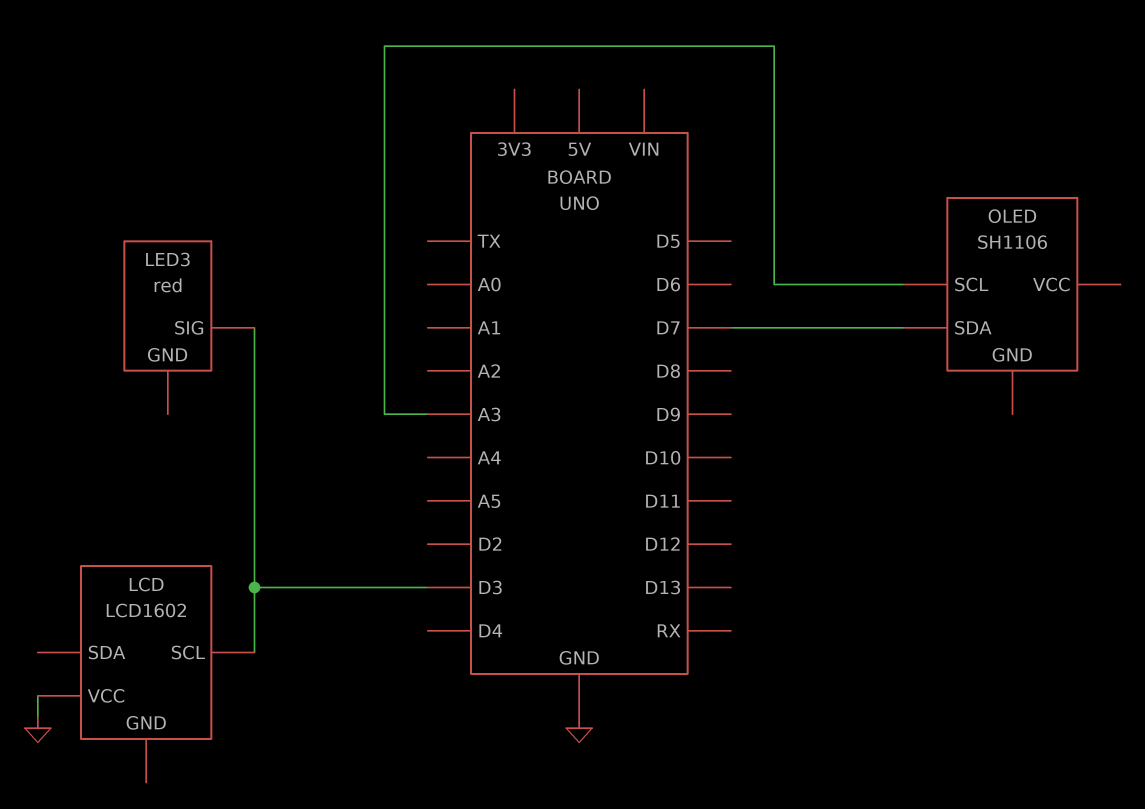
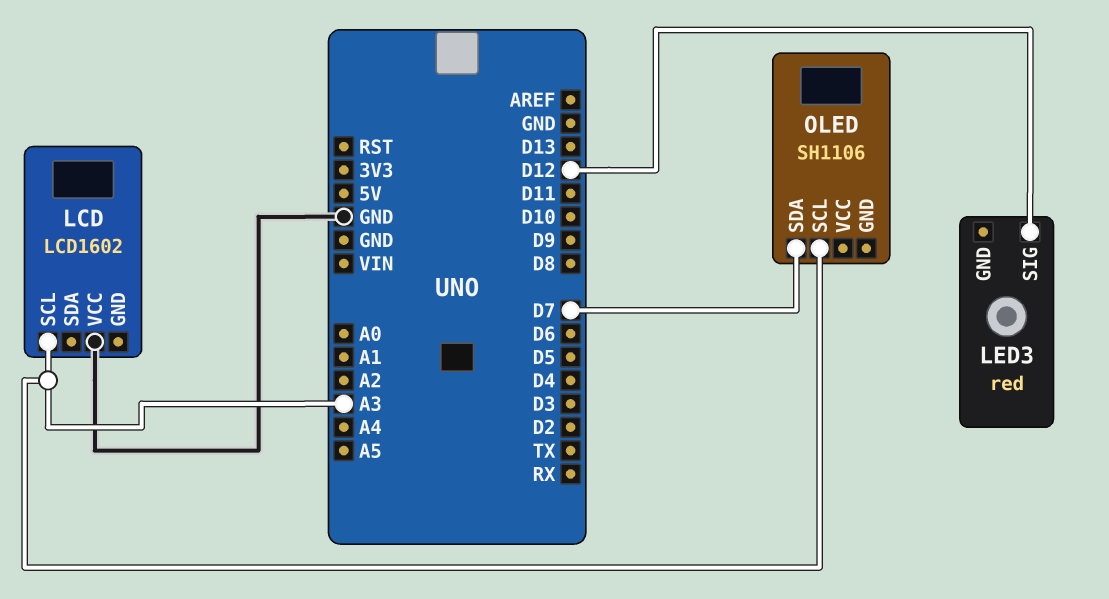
LCD pin SCL: D3 -> A3
LED3 pin SIG: D3 -> D12

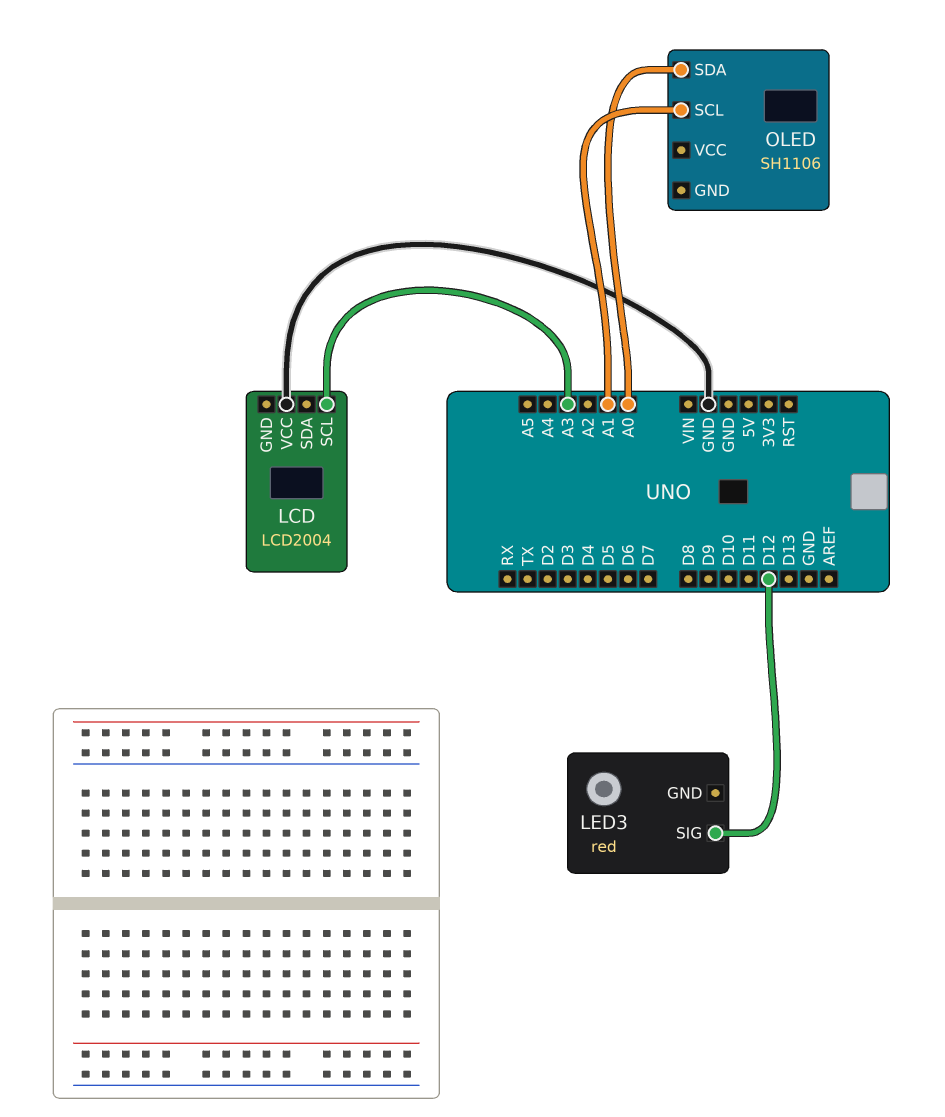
LCD: LCD1602 -> LCD2004
OLED pin SCL: A3 -> A1
OLED pin SDA: D7 -> A0

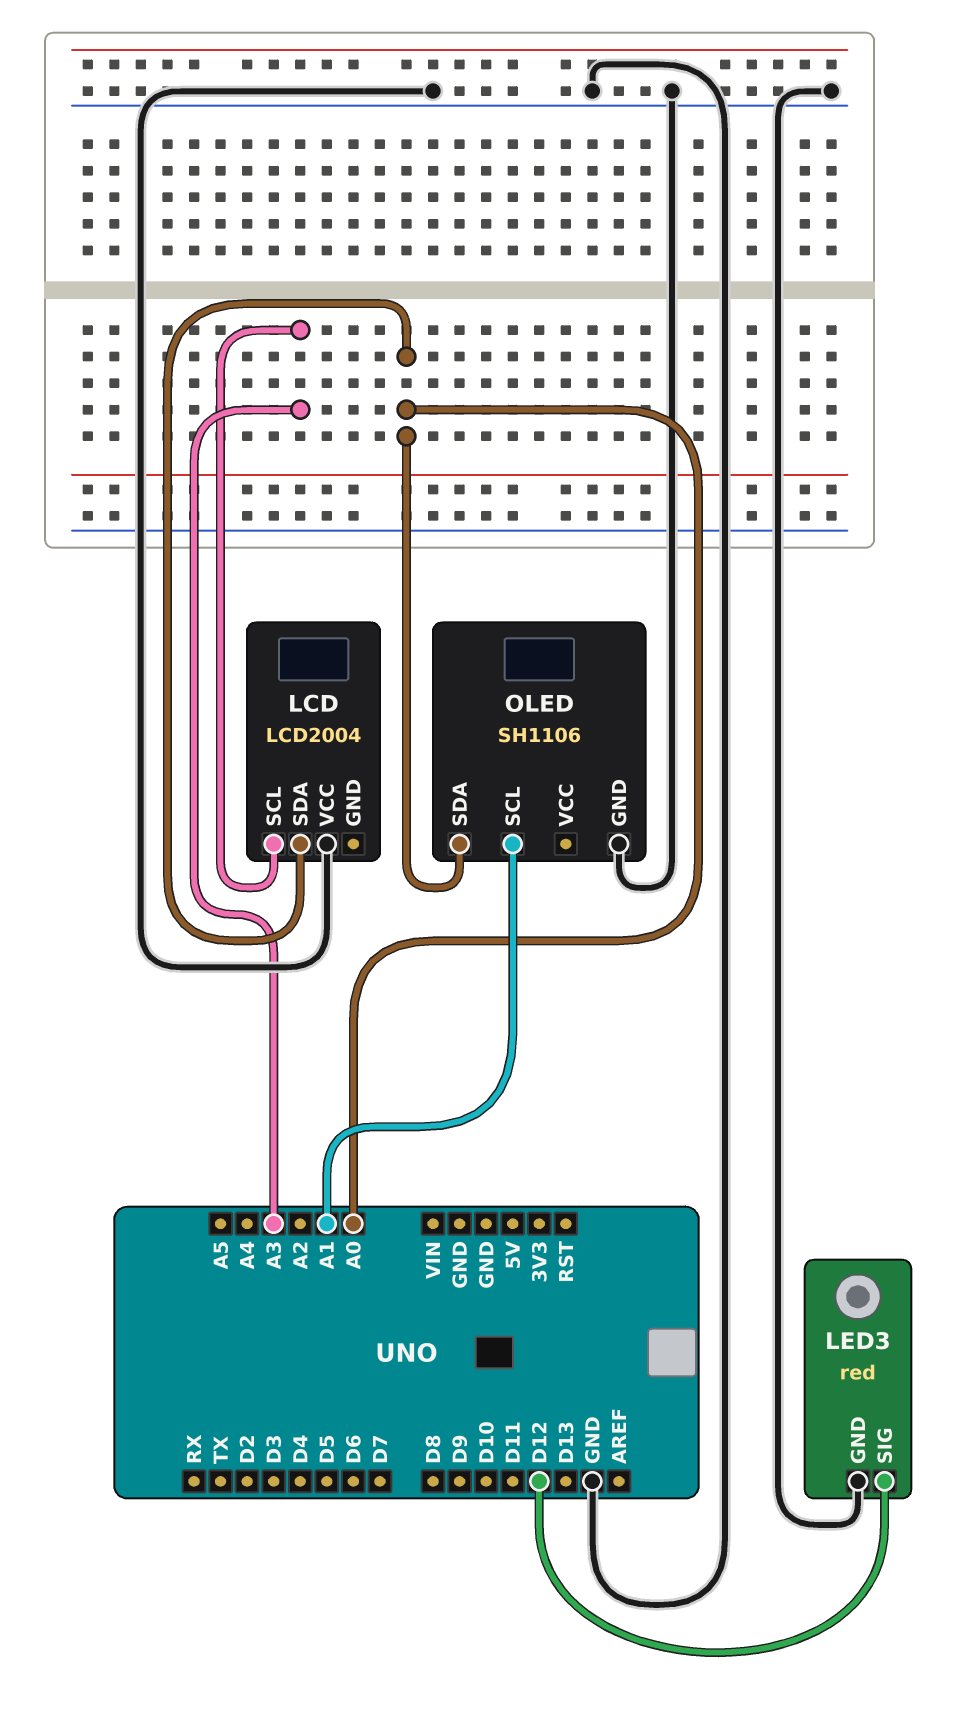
LCD pin SDA: none -> A0
LED3 pin GND: none -> GND
OLED pin GND: none -> GND

